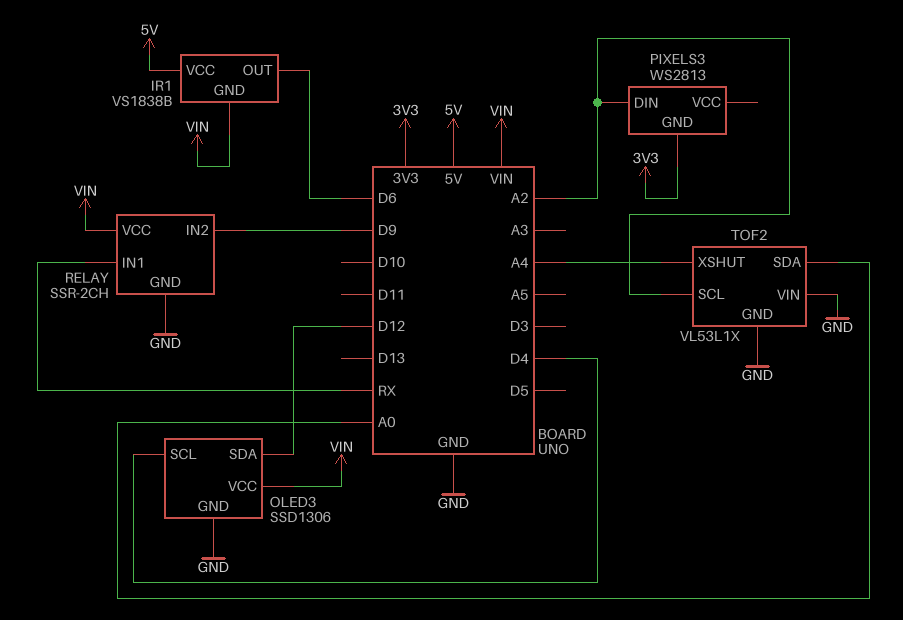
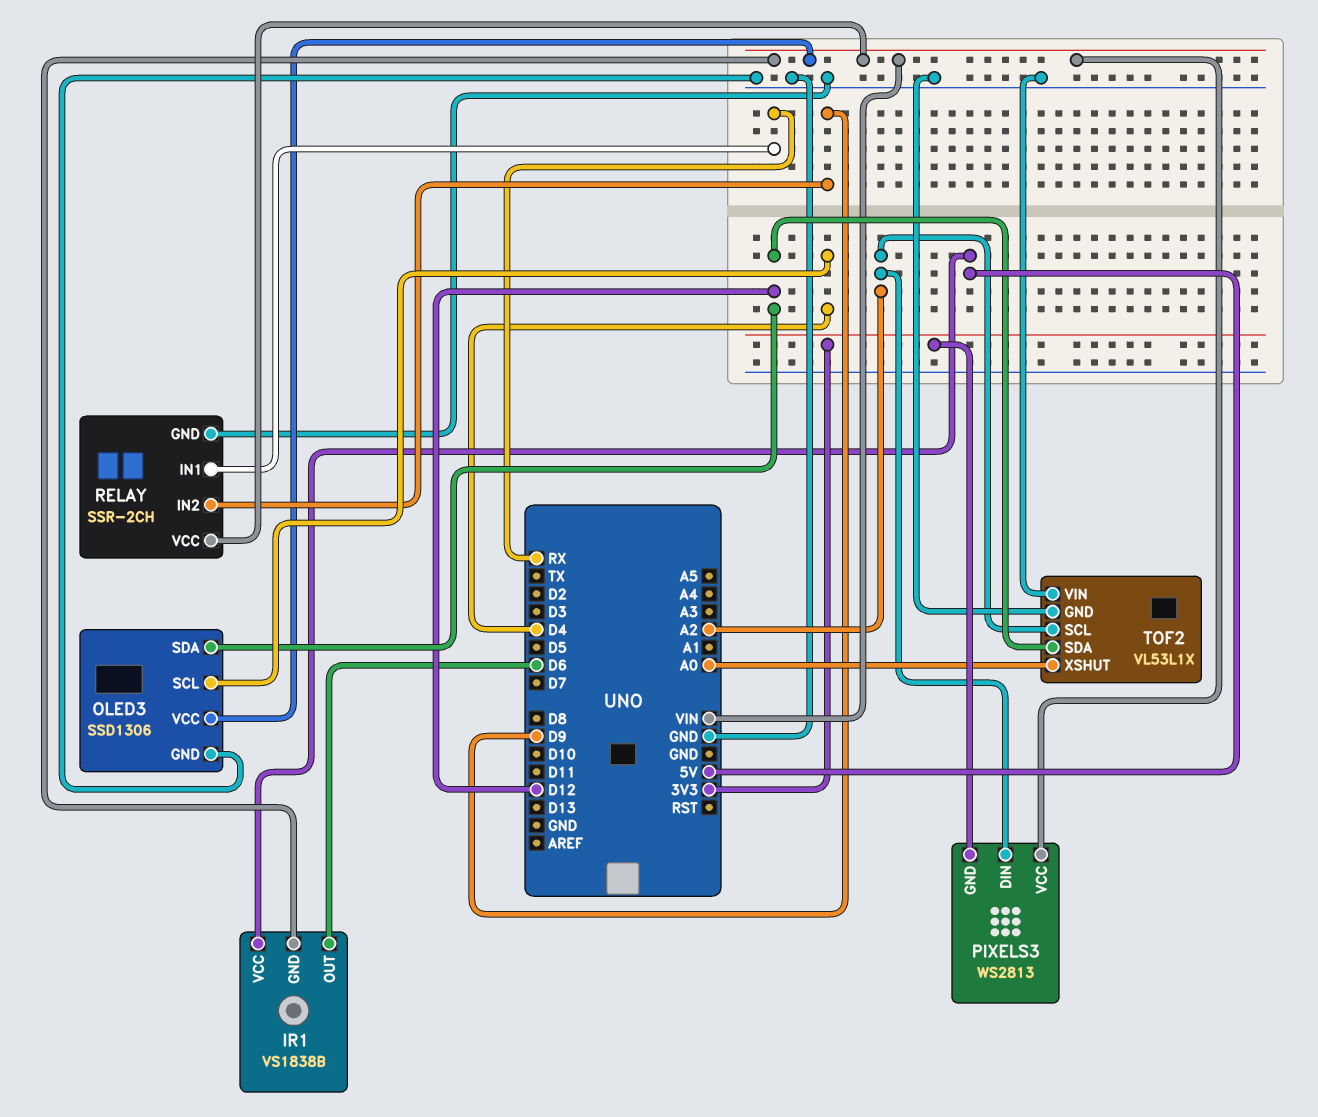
PIXELS3 pin VCC: none -> VIN
TOF2 pin SDA: A0 -> D12
TOF2 pin XSHUT: A4 -> A0

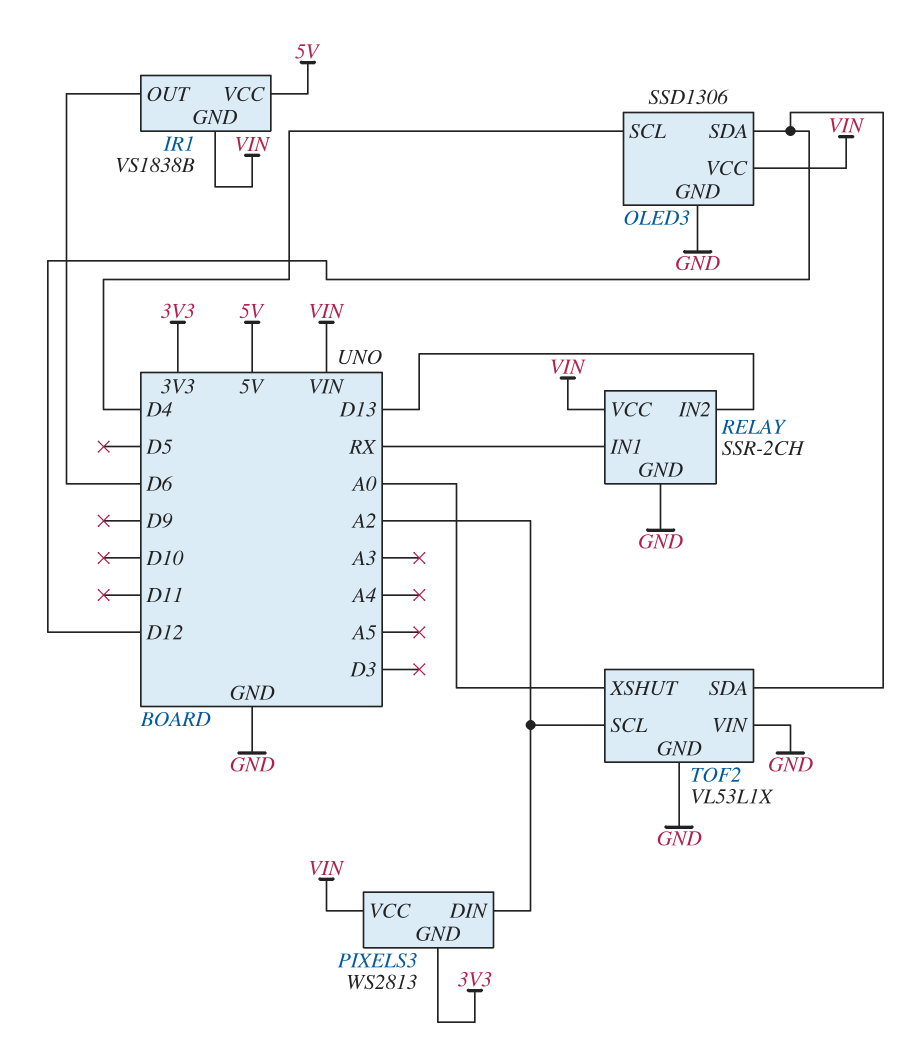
RELAY pin IN2: D9 -> D13

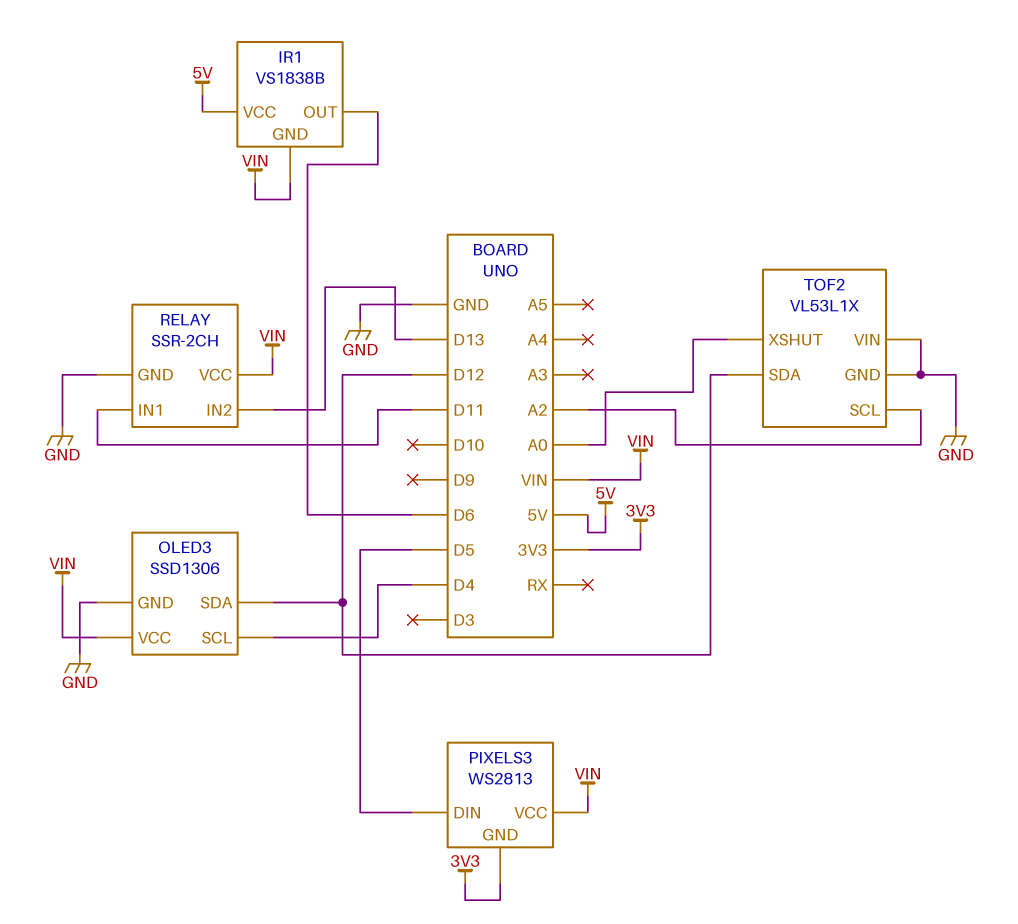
PIXELS3 pin DIN: A2 -> D5
RELAY pin IN1: RX -> D11

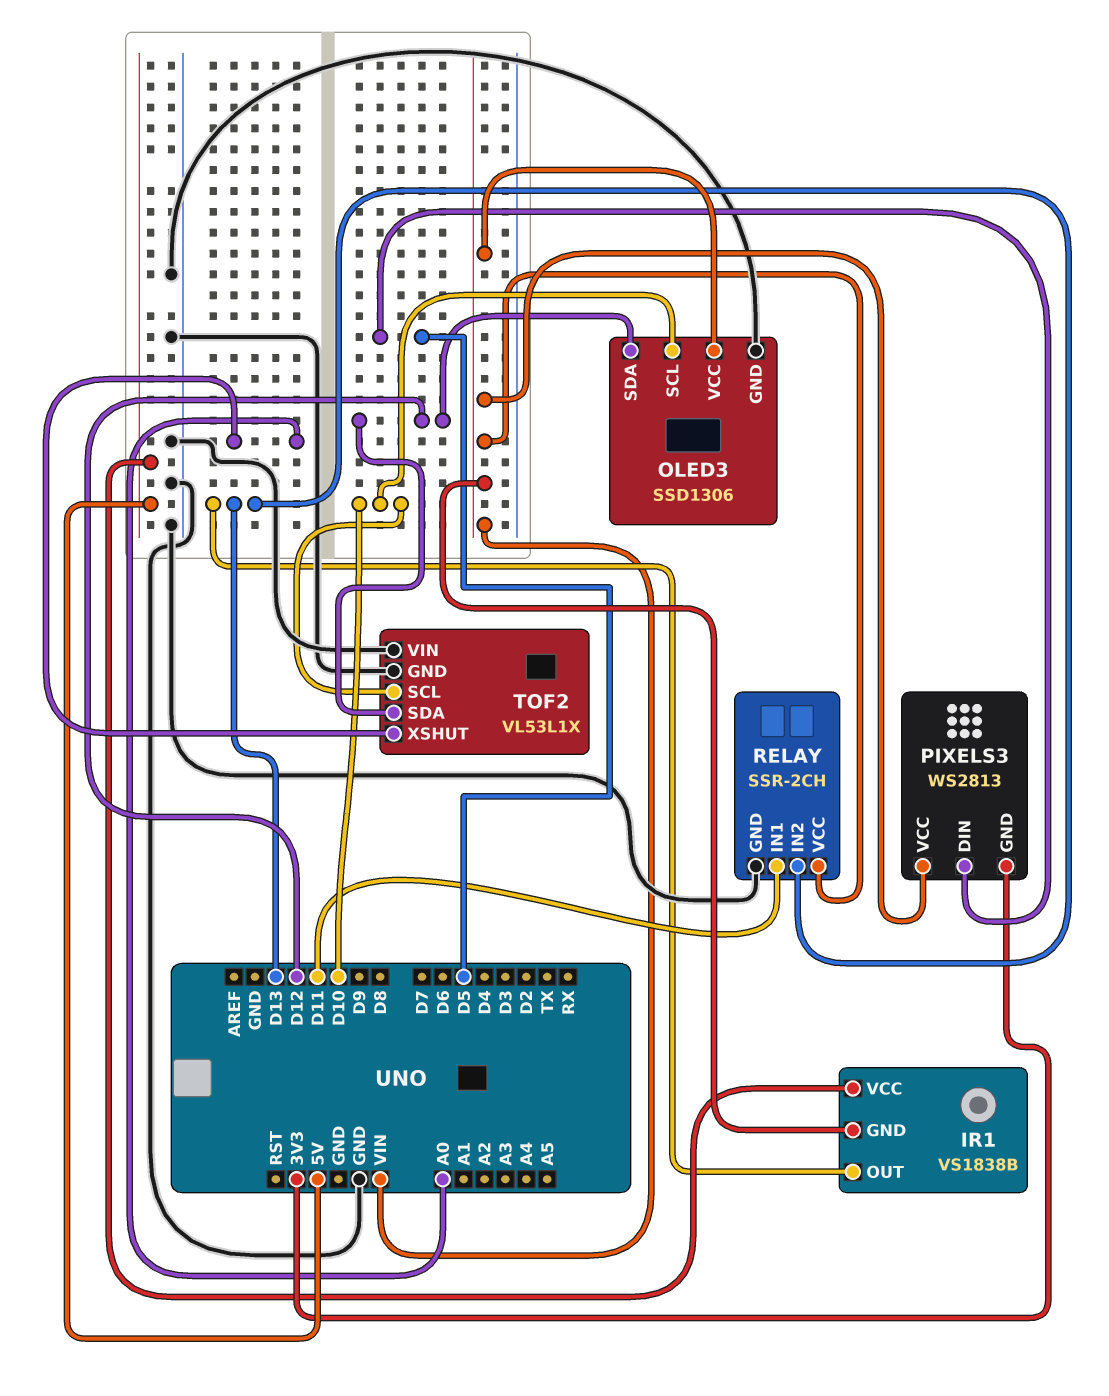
IR1 pin OUT: D6 -> D13
OLED3 pin SCL: D4 -> D10
TOF2 pin SCL: A2 -> D10

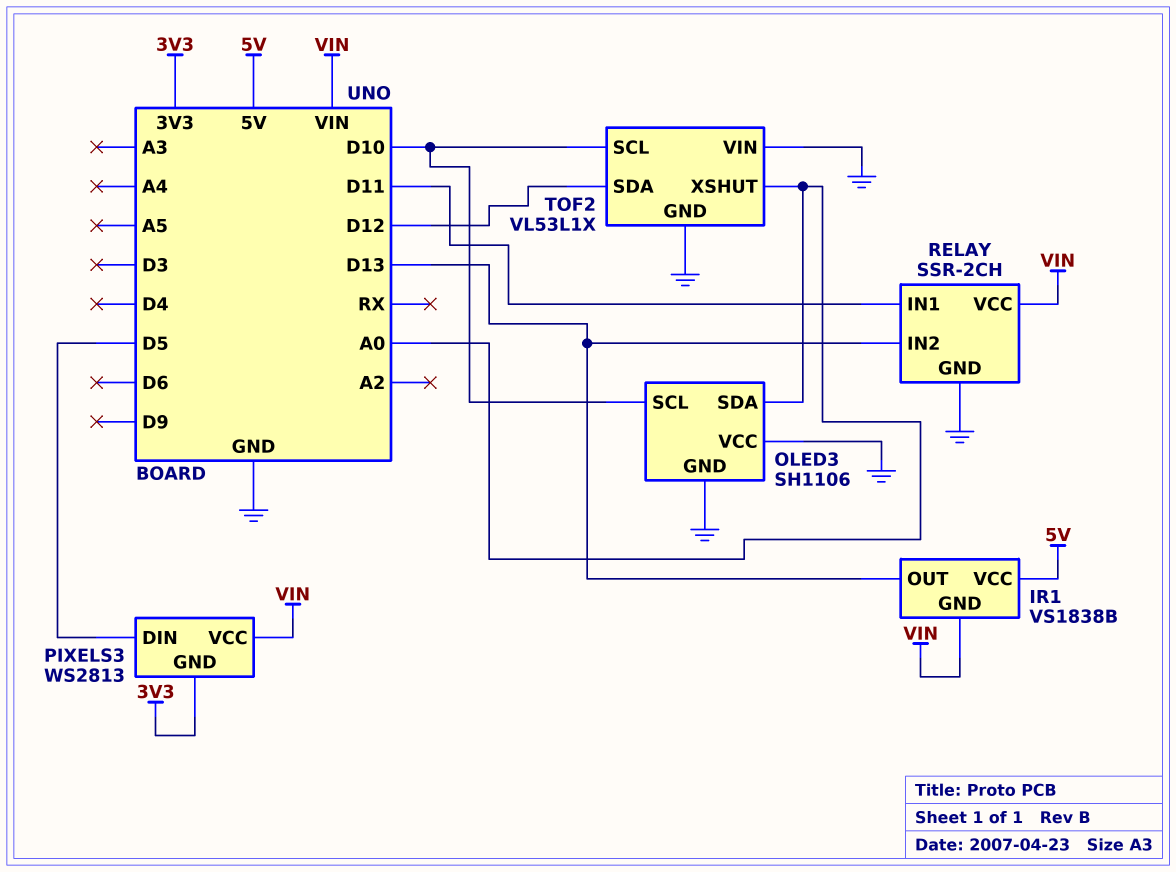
OLED3: SSD1306 -> SH1106
OLED3 pin SDA: D12 -> A0
OLED3 pin VCC: VIN -> GND

